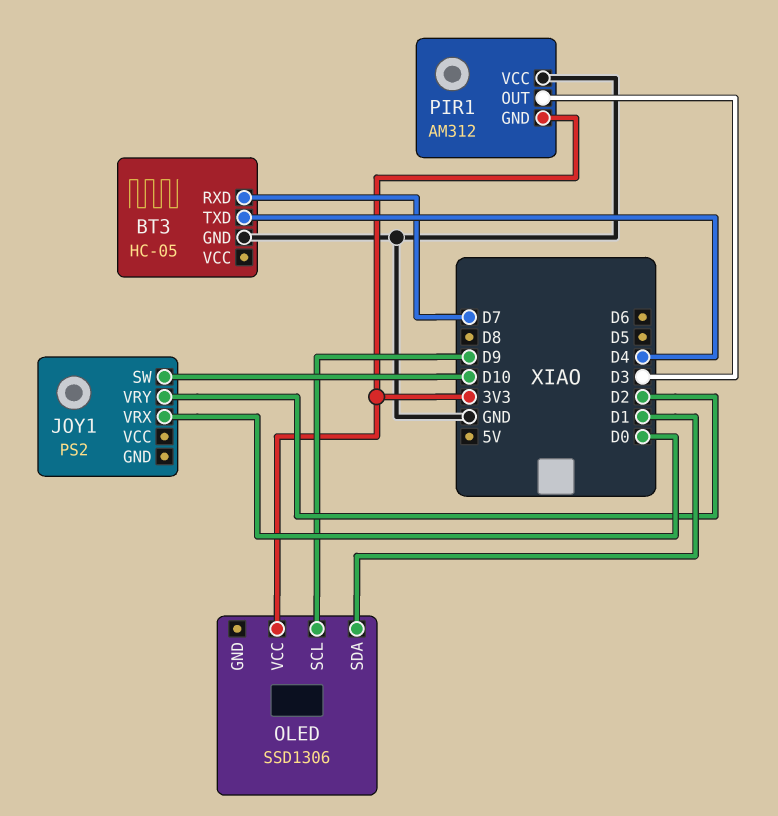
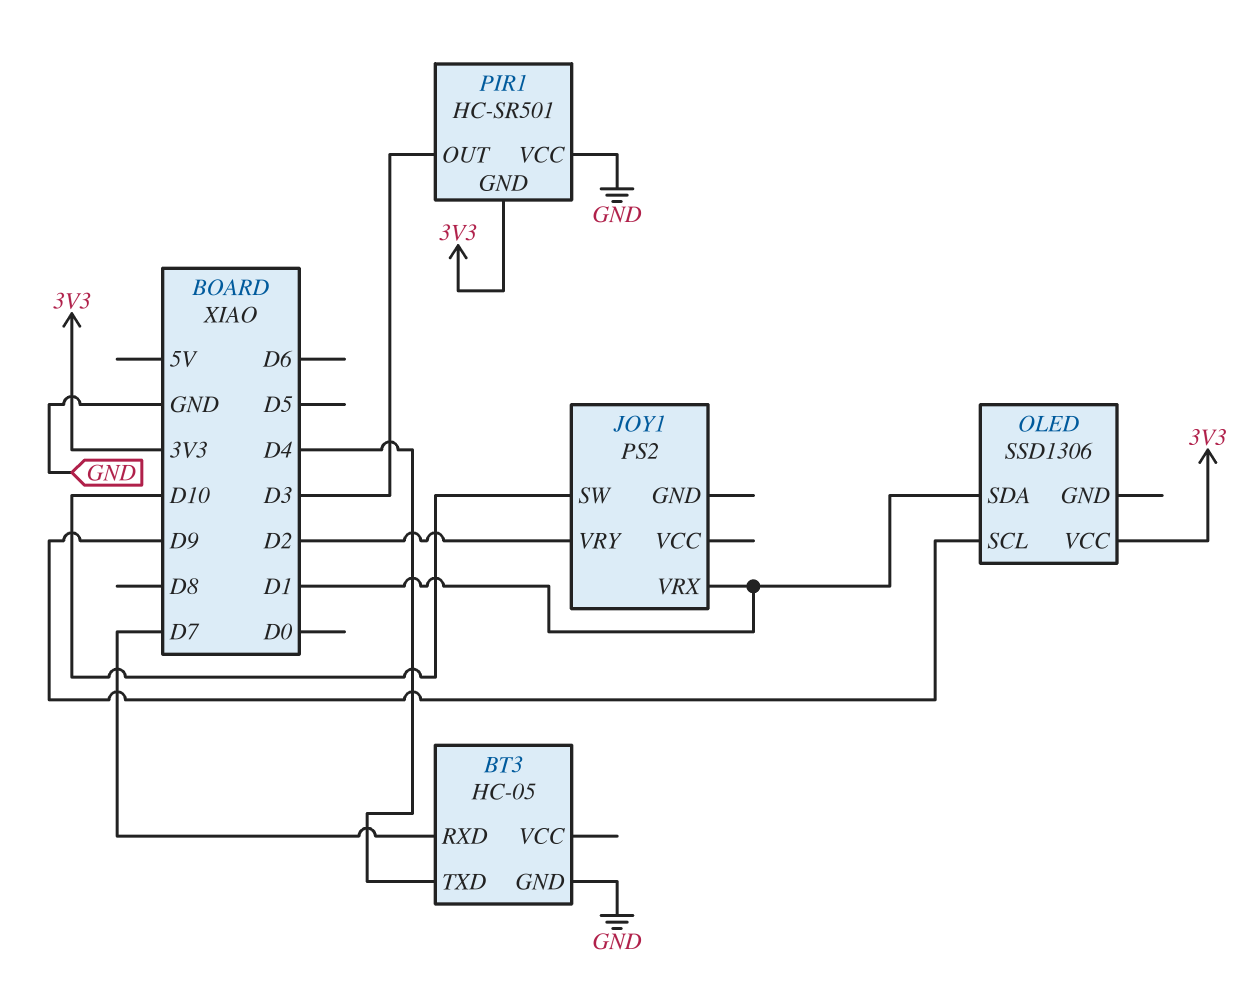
JOY1 pin VRX: D0 -> D1
PIR1: AM312 -> HC-SR501

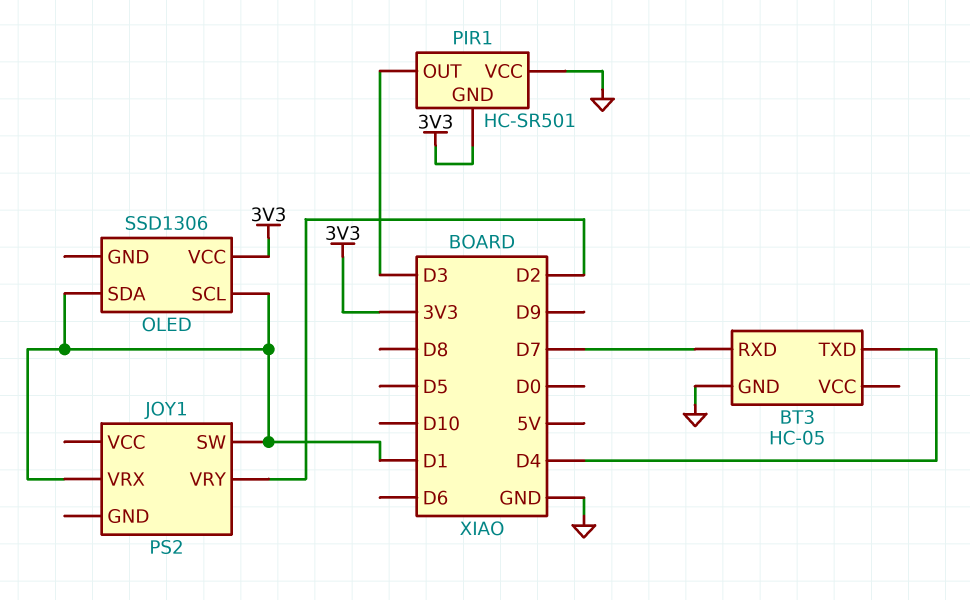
JOY1 pin SW: D10 -> D1
OLED pin SCL: D9 -> D1

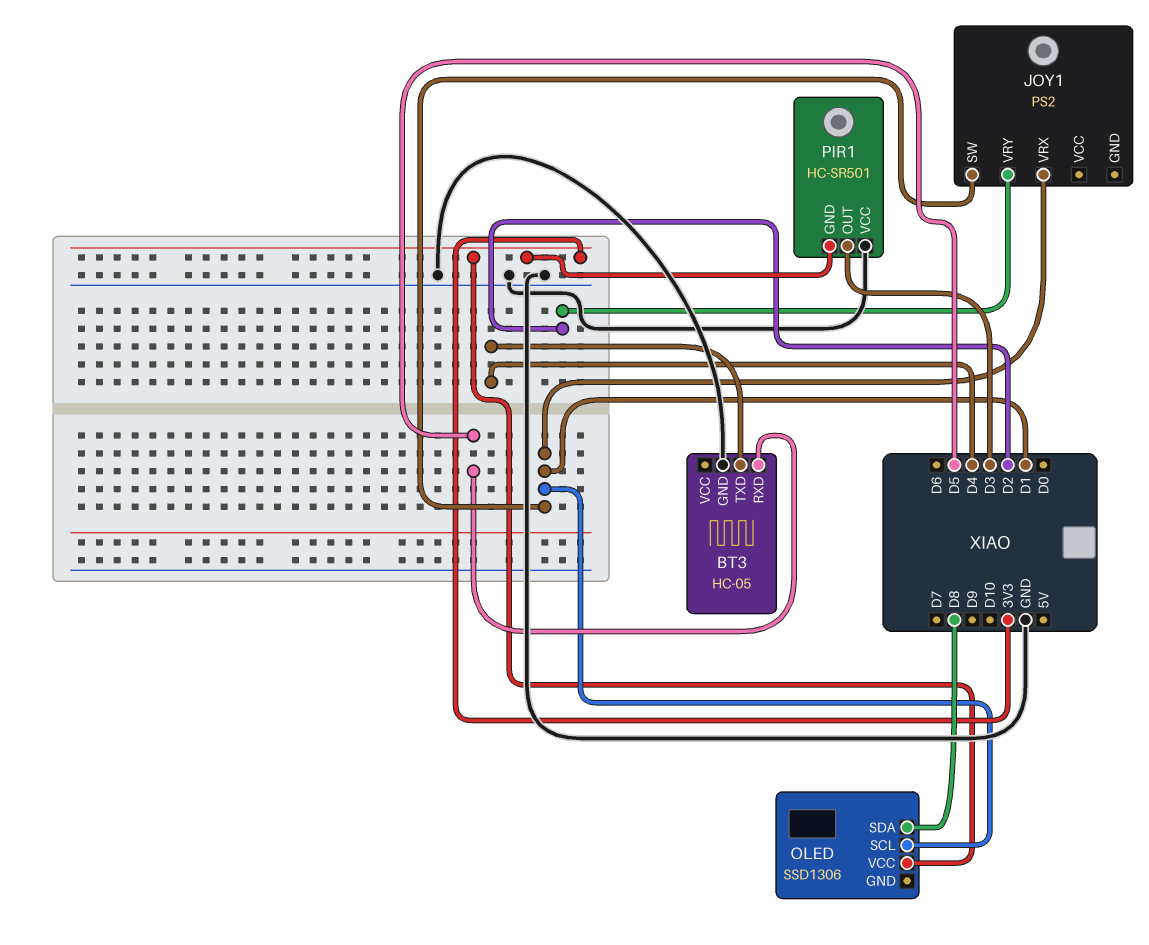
BT3 pin RXD: D7 -> D5
OLED pin SDA: D1 -> D8

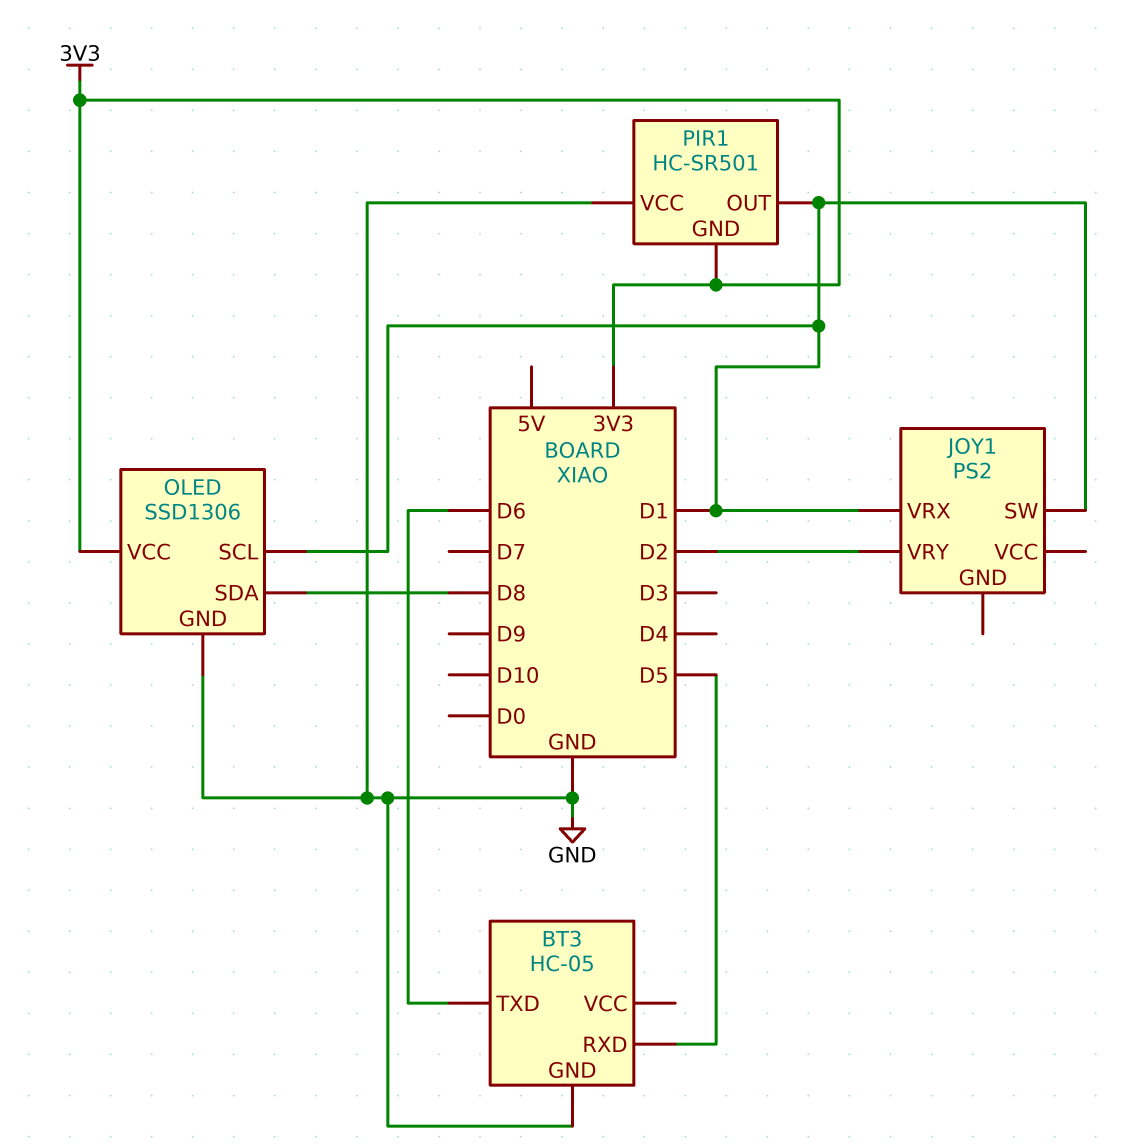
BT3 pin TXD: D4 -> D6
OLED pin GND: none -> GND
PIR1 pin OUT: D3 -> D1

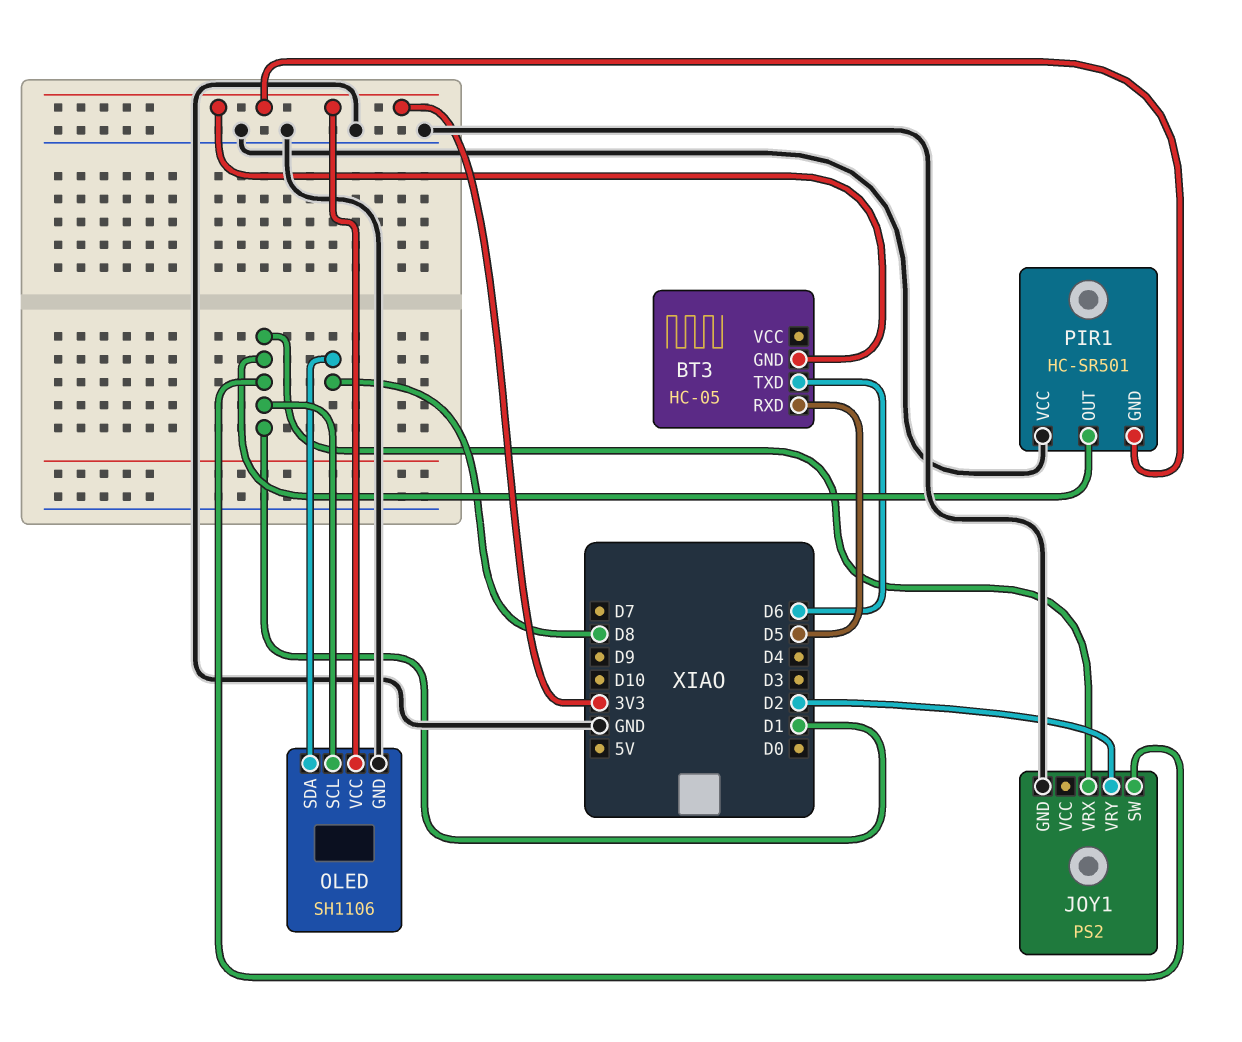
BT3 pin GND: GND -> 3V3
JOY1 pin GND: none -> GND
OLED: SSD1306 -> SH1106

